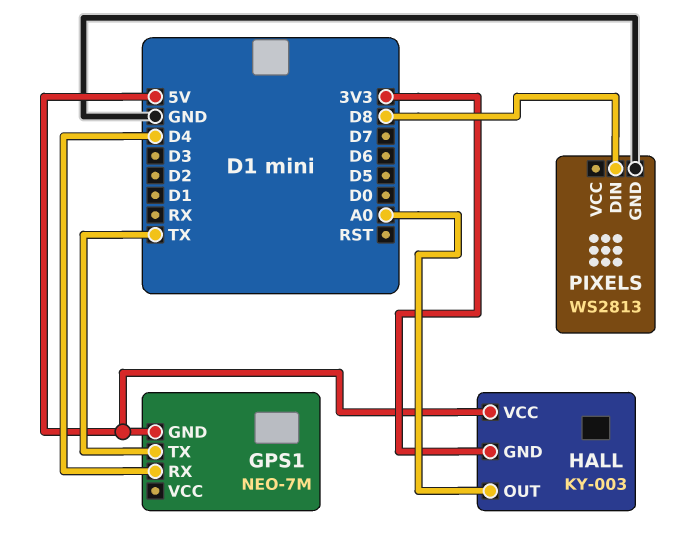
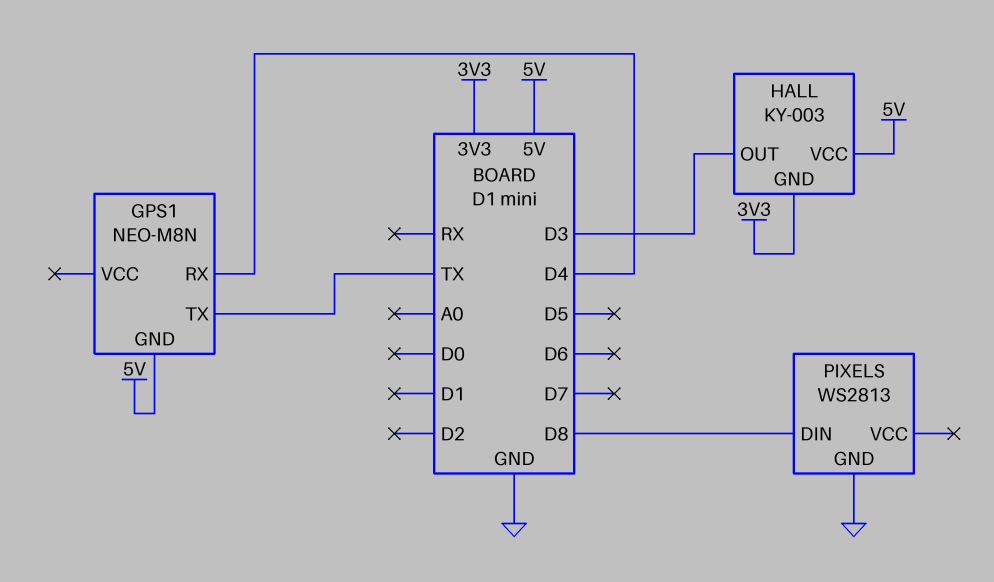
GPS1: NEO-7M -> NEO-M8N
HALL pin OUT: A0 -> D3

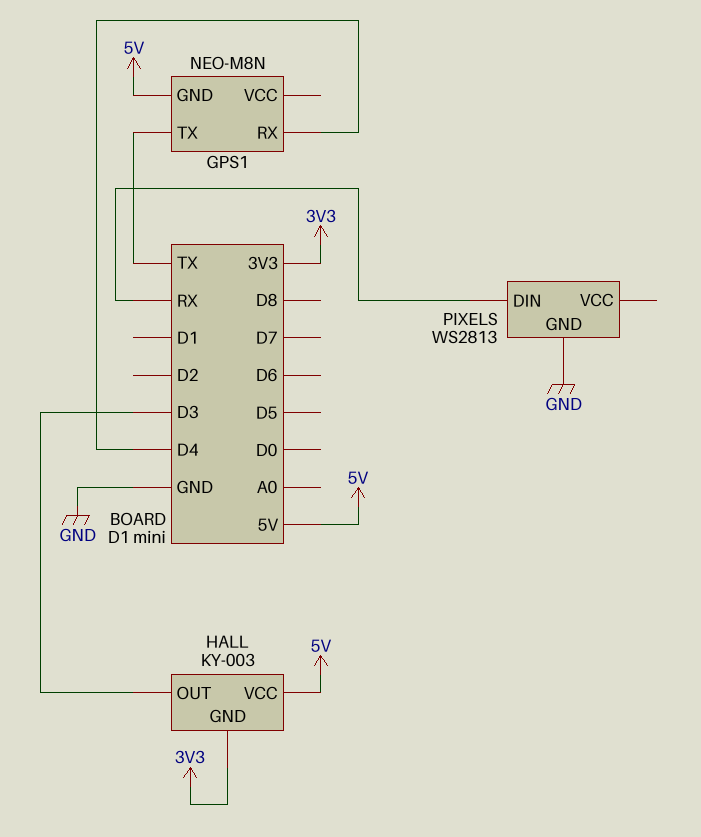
PIXELS pin DIN: D8 -> RX

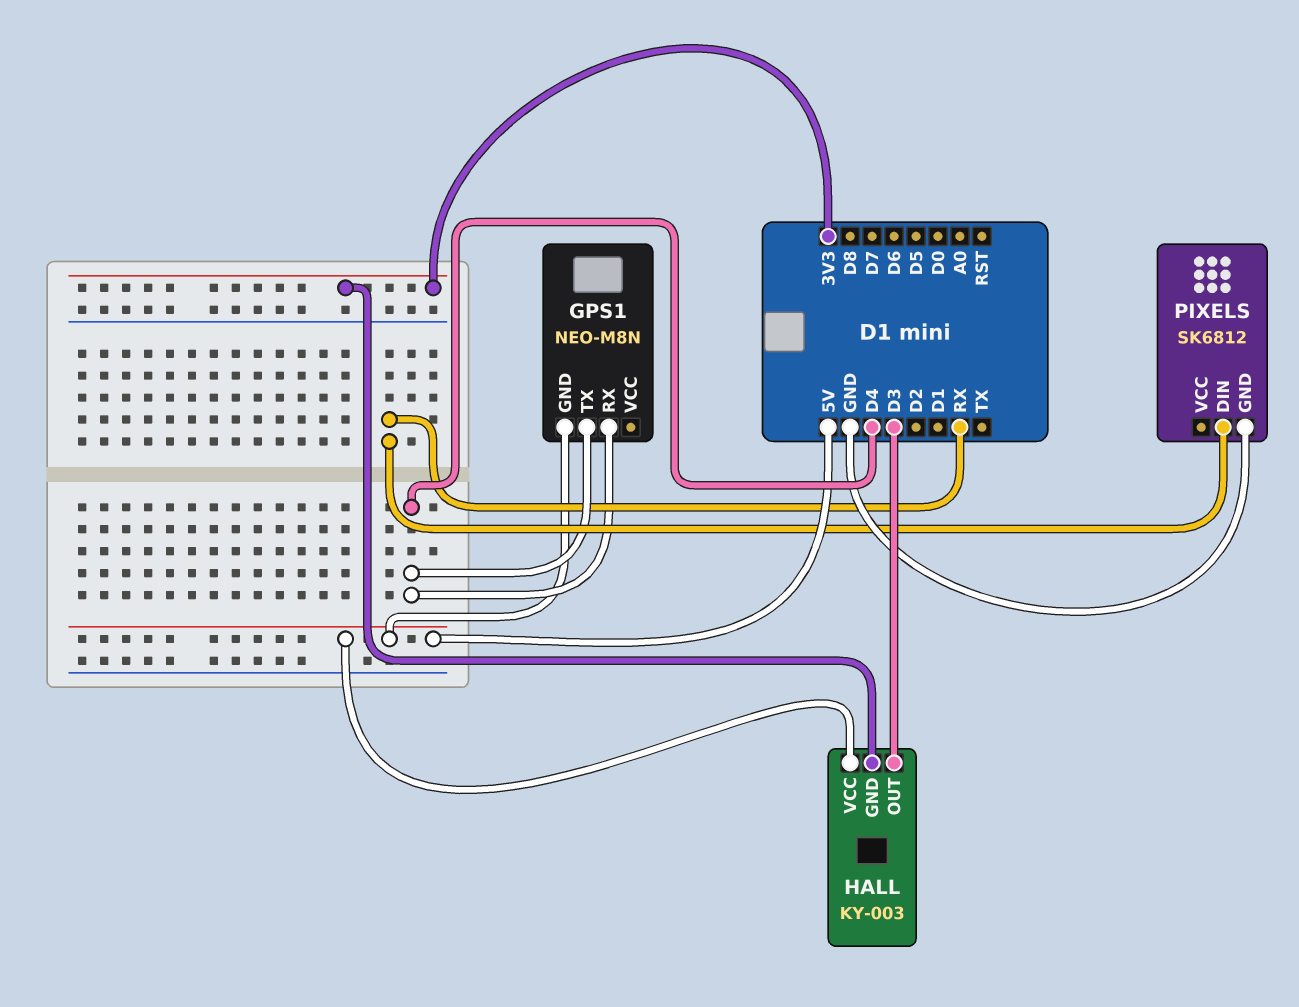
GPS1 pin TX: TX -> D4
PIXELS: WS2813 -> SK6812

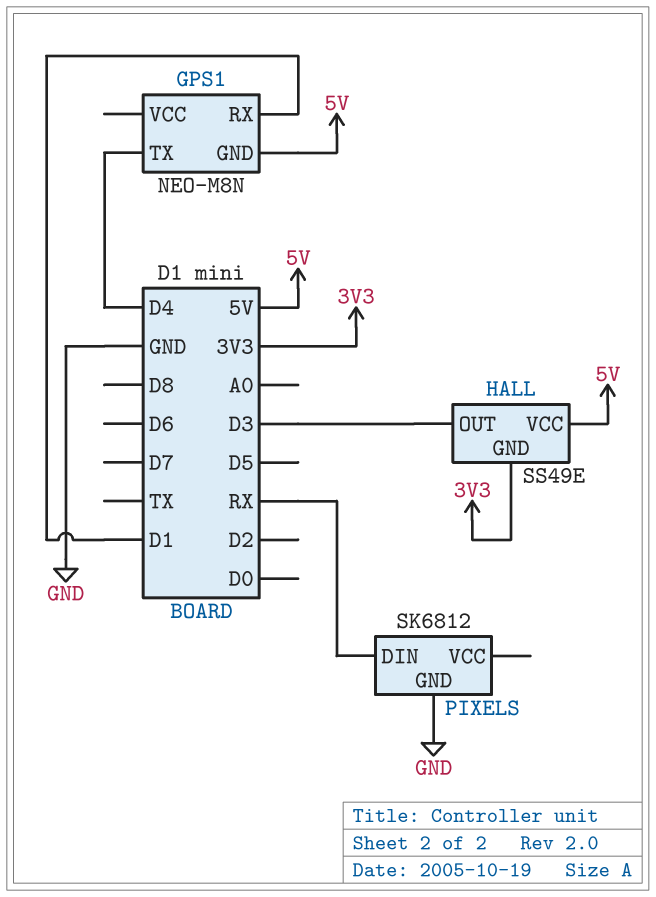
GPS1 pin RX: D4 -> D1
HALL: KY-003 -> SS49E

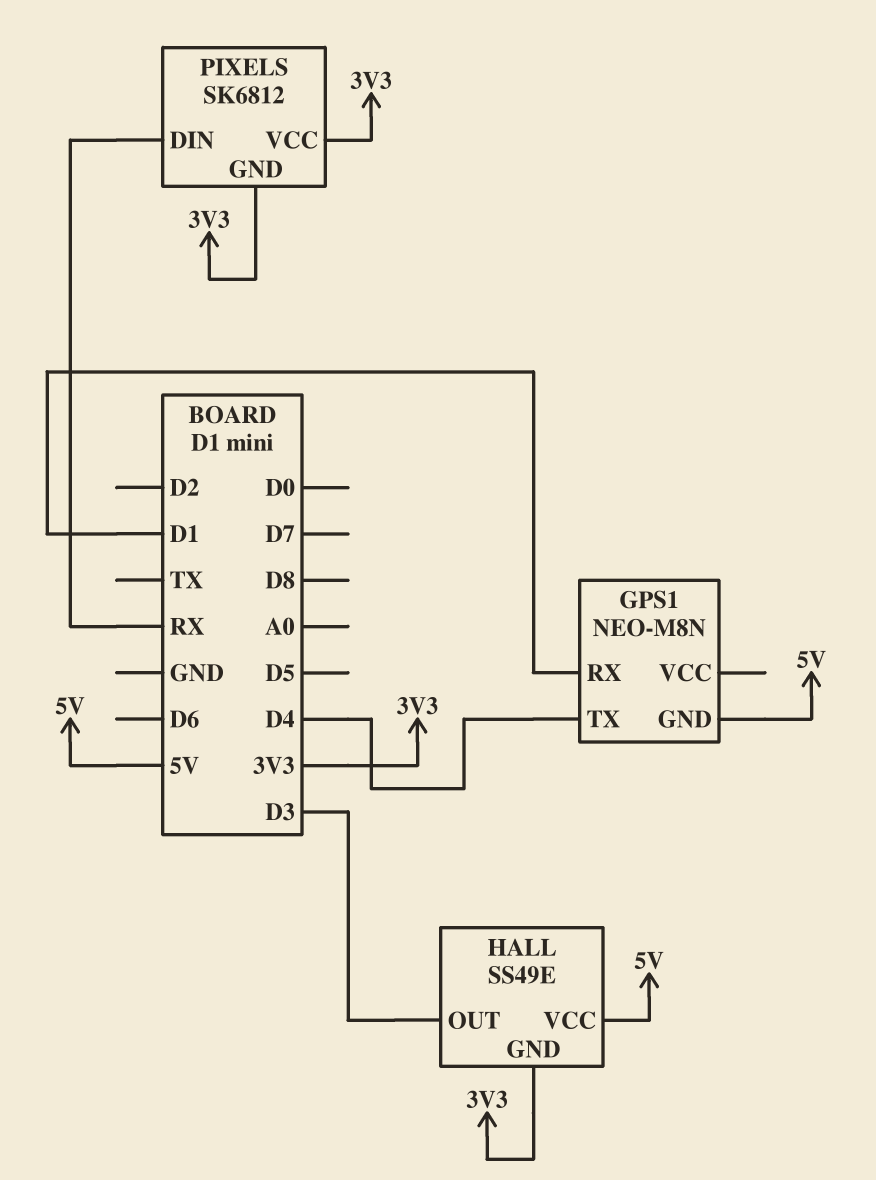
PIXELS pin GND: GND -> 3V3
PIXELS pin VCC: none -> 3V3

